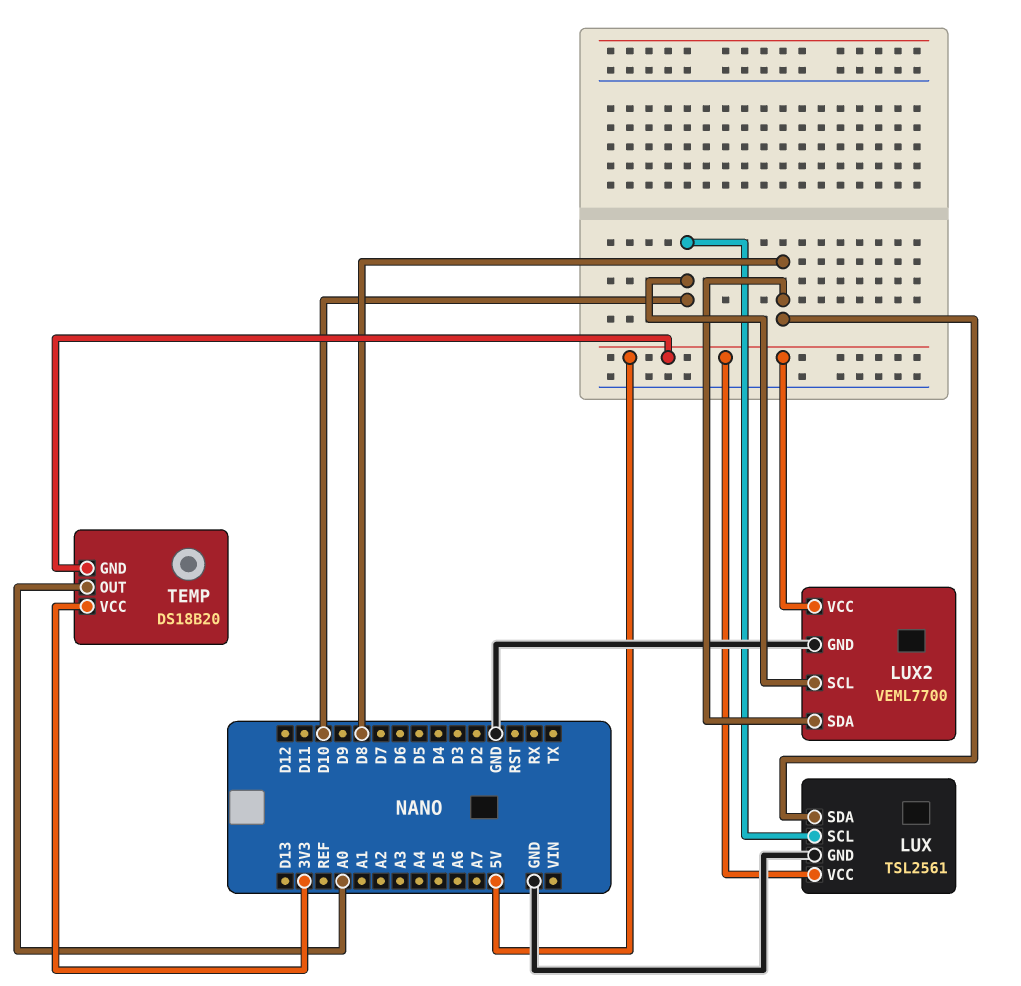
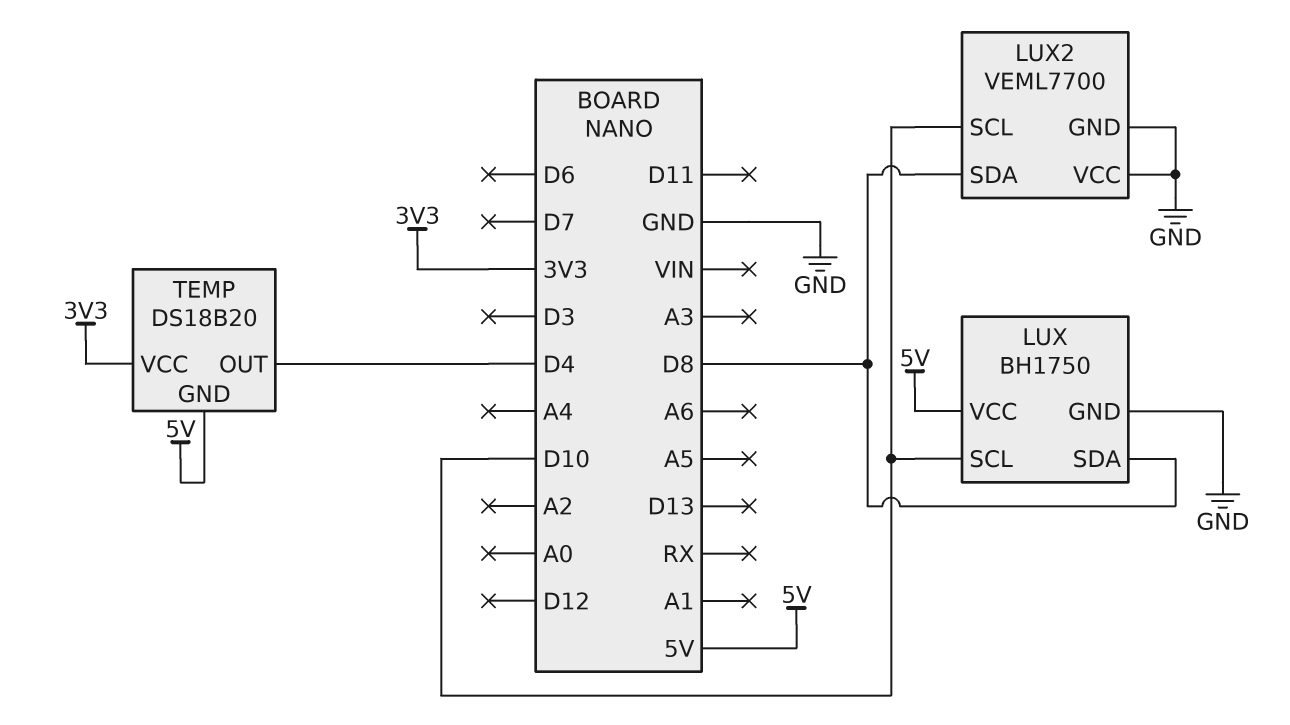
LUX: TSL2561 -> BH1750
LUX2 pin VCC: 5V -> GND
TEMP pin OUT: A0 -> D4

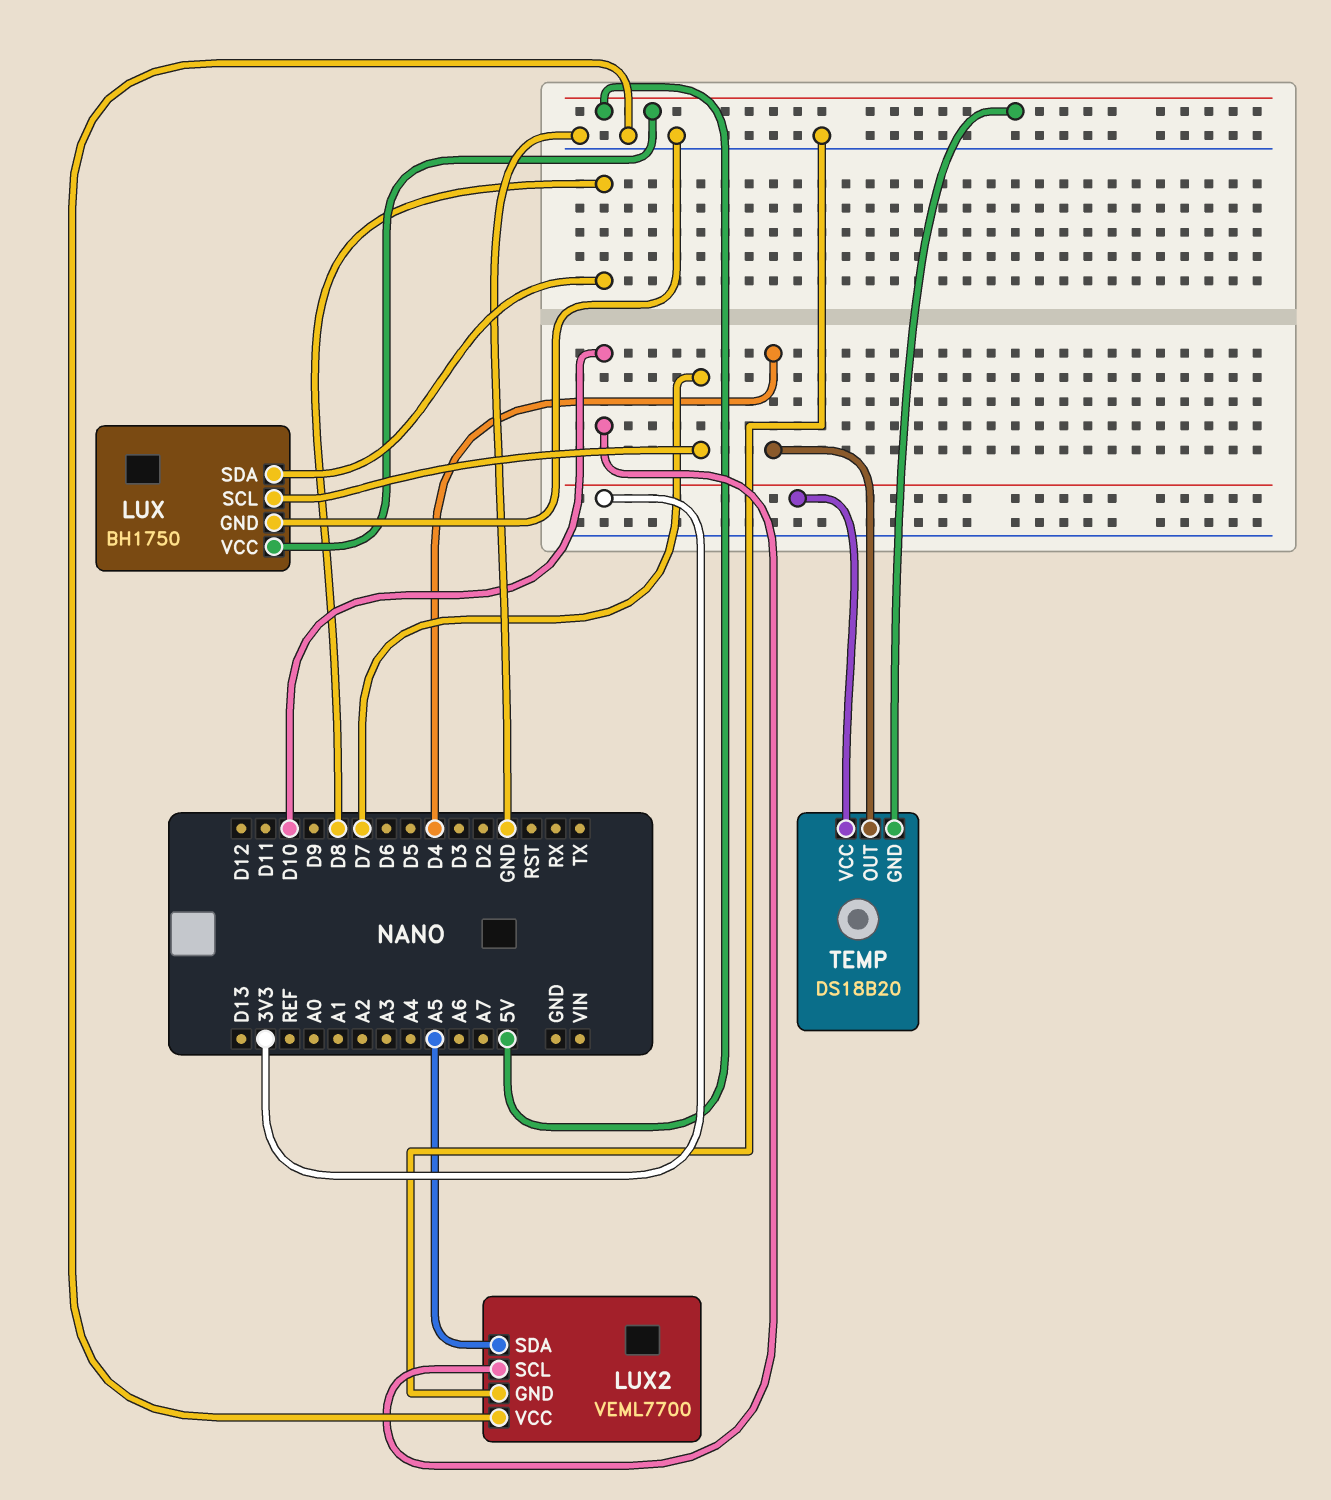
LUX pin SCL: D10 -> D7
LUX2 pin SDA: D8 -> A5

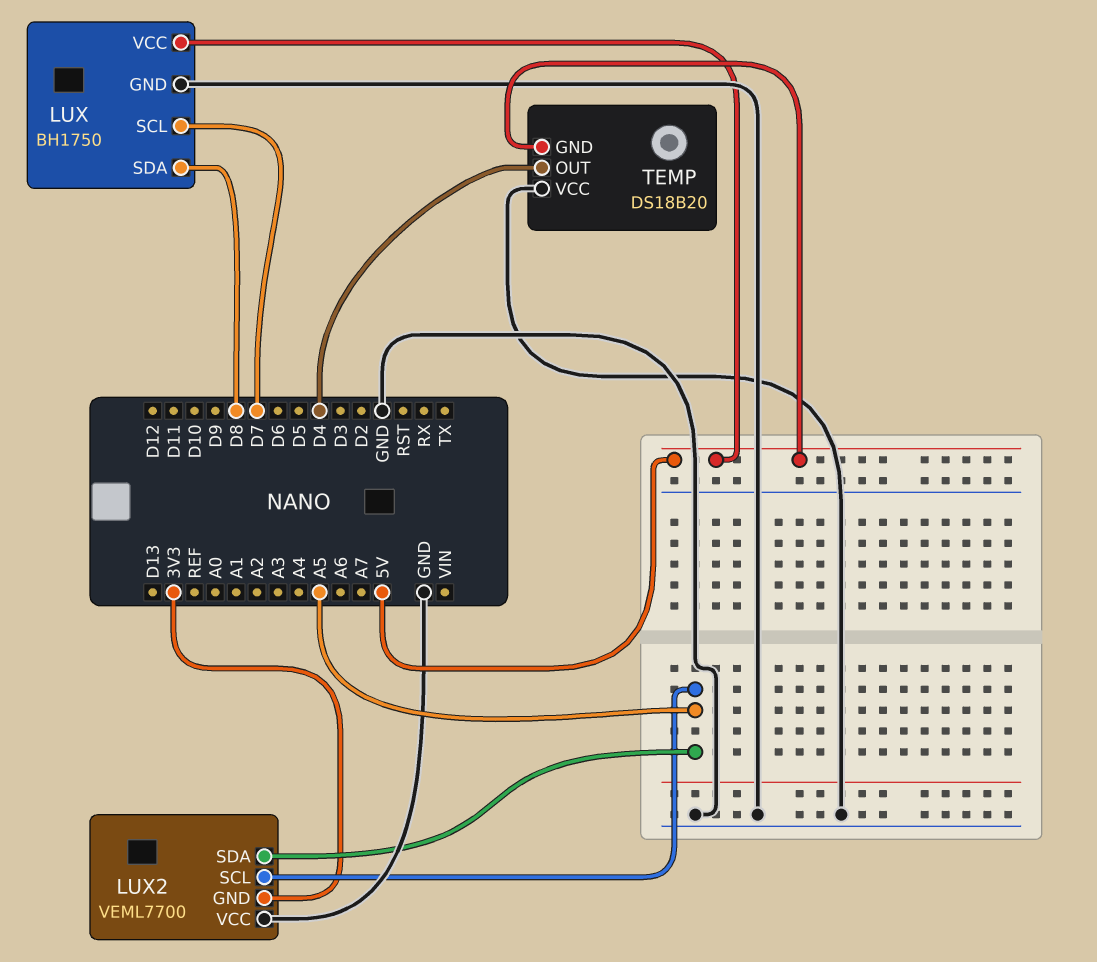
LUX2 pin GND: GND -> 3V3
LUX2 pin SCL: D10 -> A5
TEMP pin VCC: 3V3 -> GND

